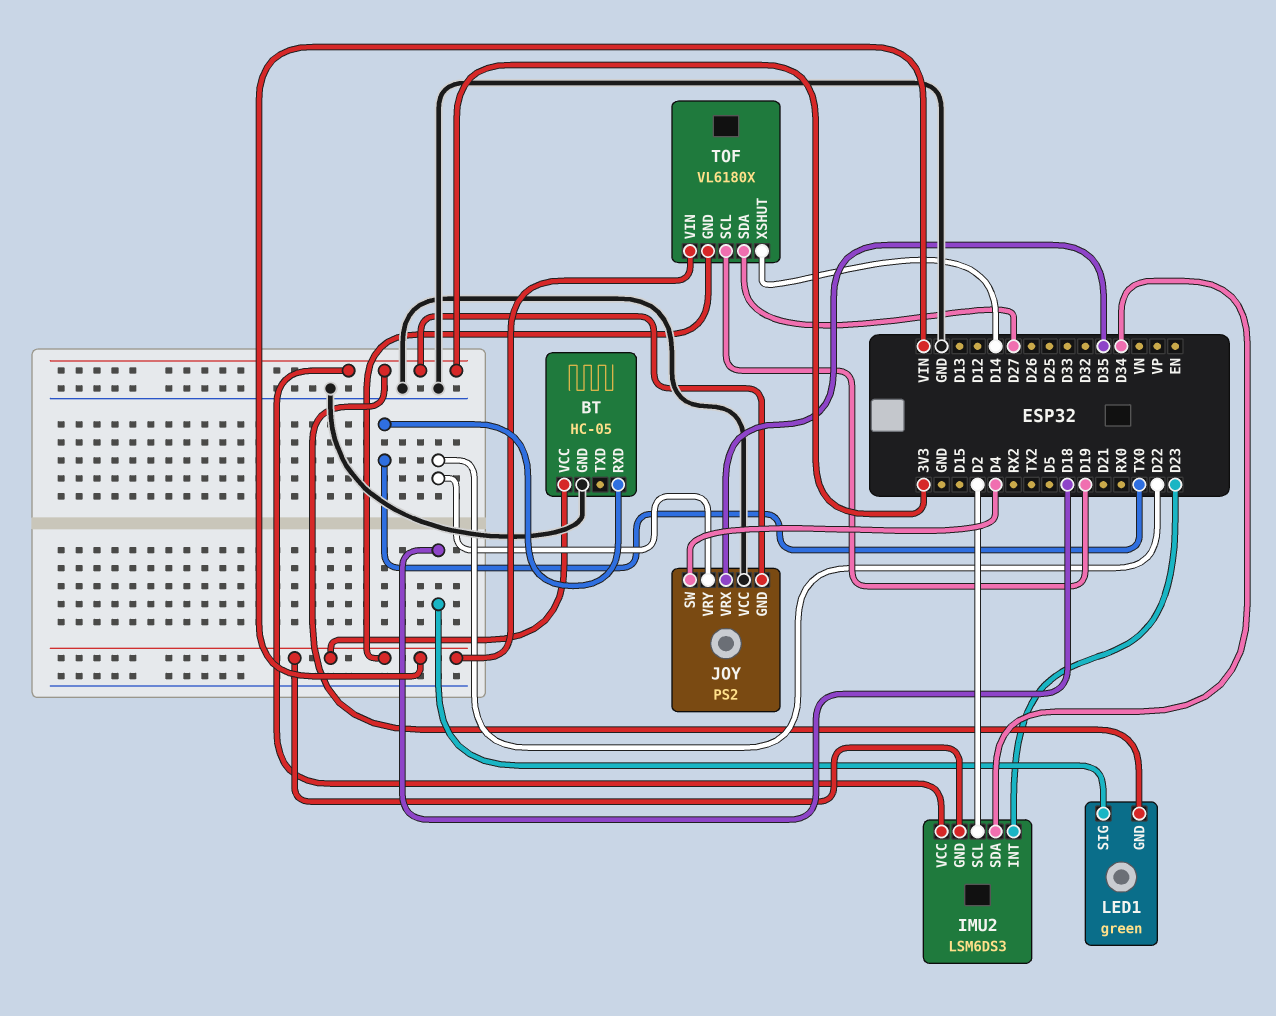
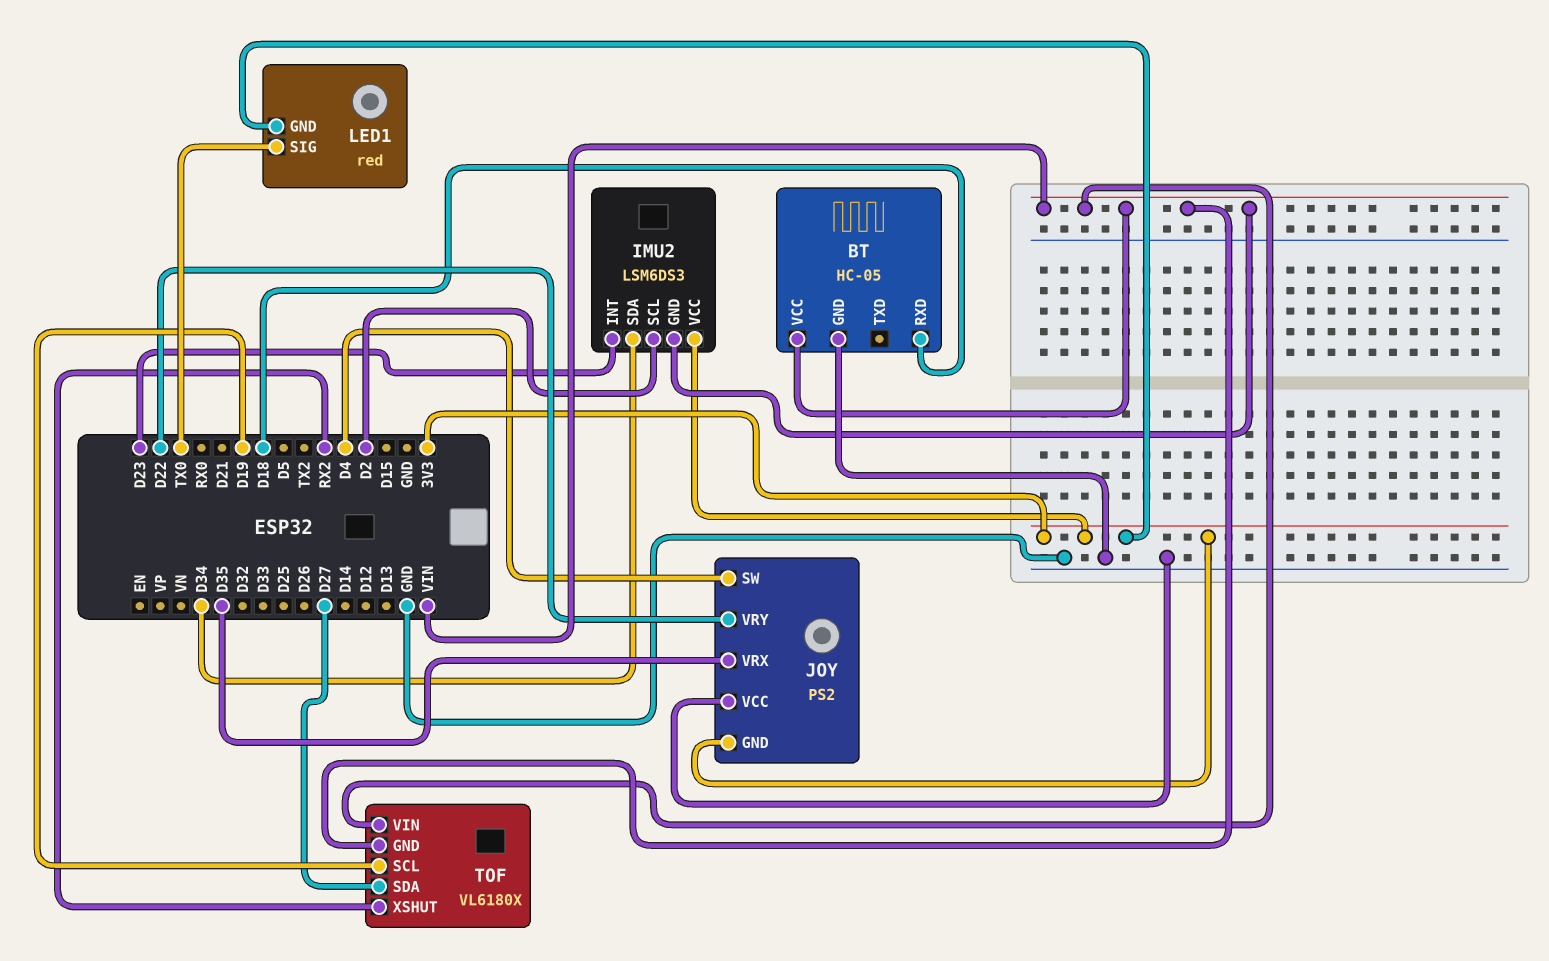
BT pin RXD: TX0 -> D18
LED1: green -> red
LED1 pin SIG: D18 -> TX0
TOF pin XSHUT: D14 -> RX2

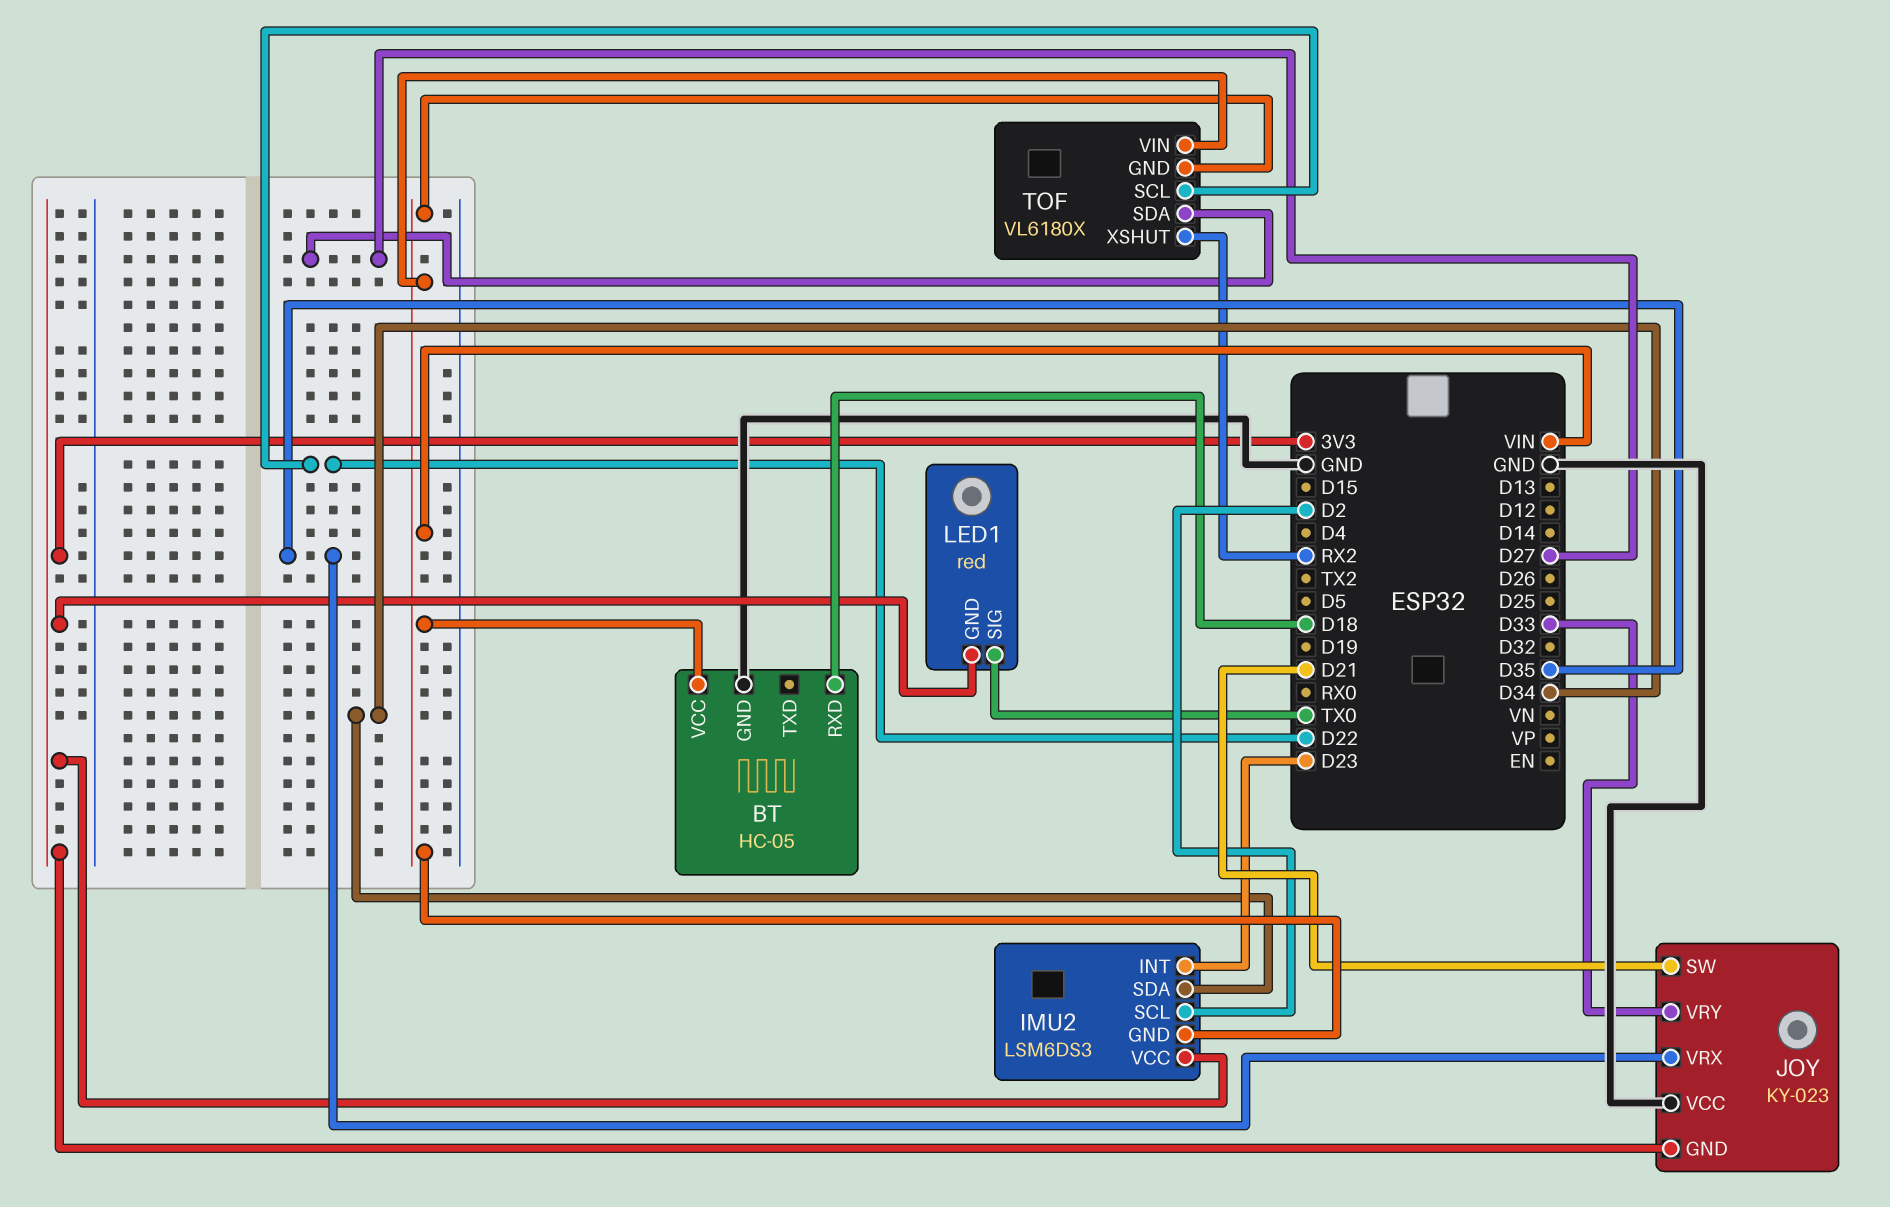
JOY: PS2 -> KY-023
JOY pin SW: D4 -> D21
JOY pin VRY: D22 -> D33
TOF pin SCL: D19 -> D22

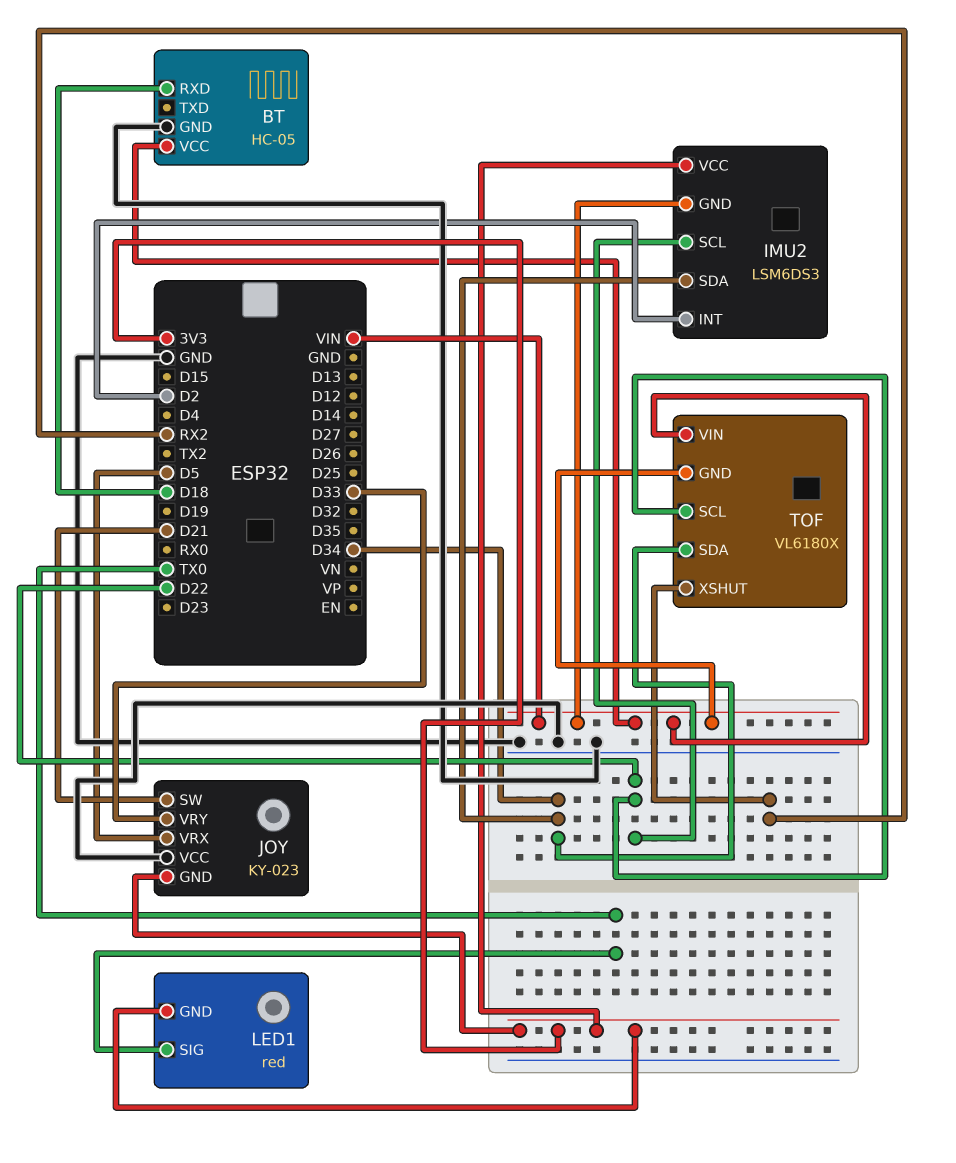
IMU2 pin INT: D23 -> D2
IMU2 pin SCL: D2 -> D22
JOY pin VRX: D35 -> D5
TOF pin SDA: D27 -> D34

